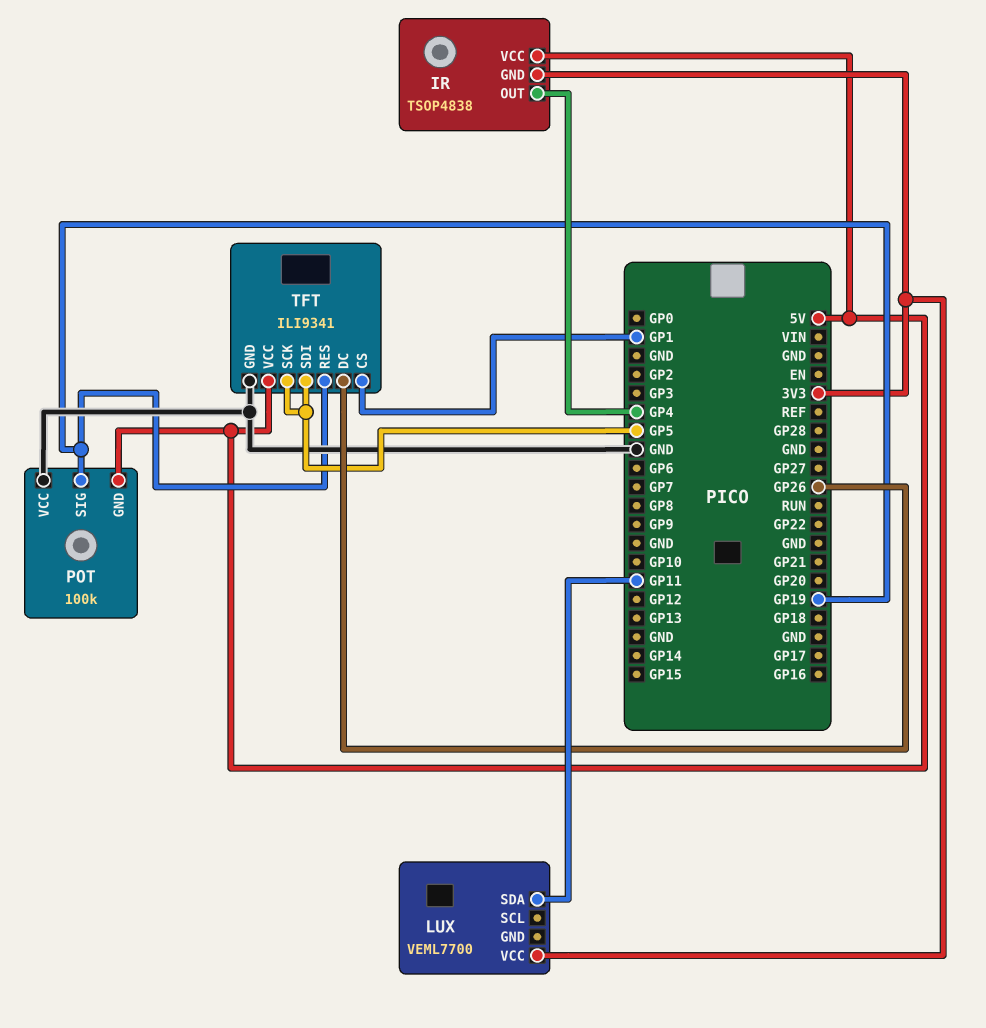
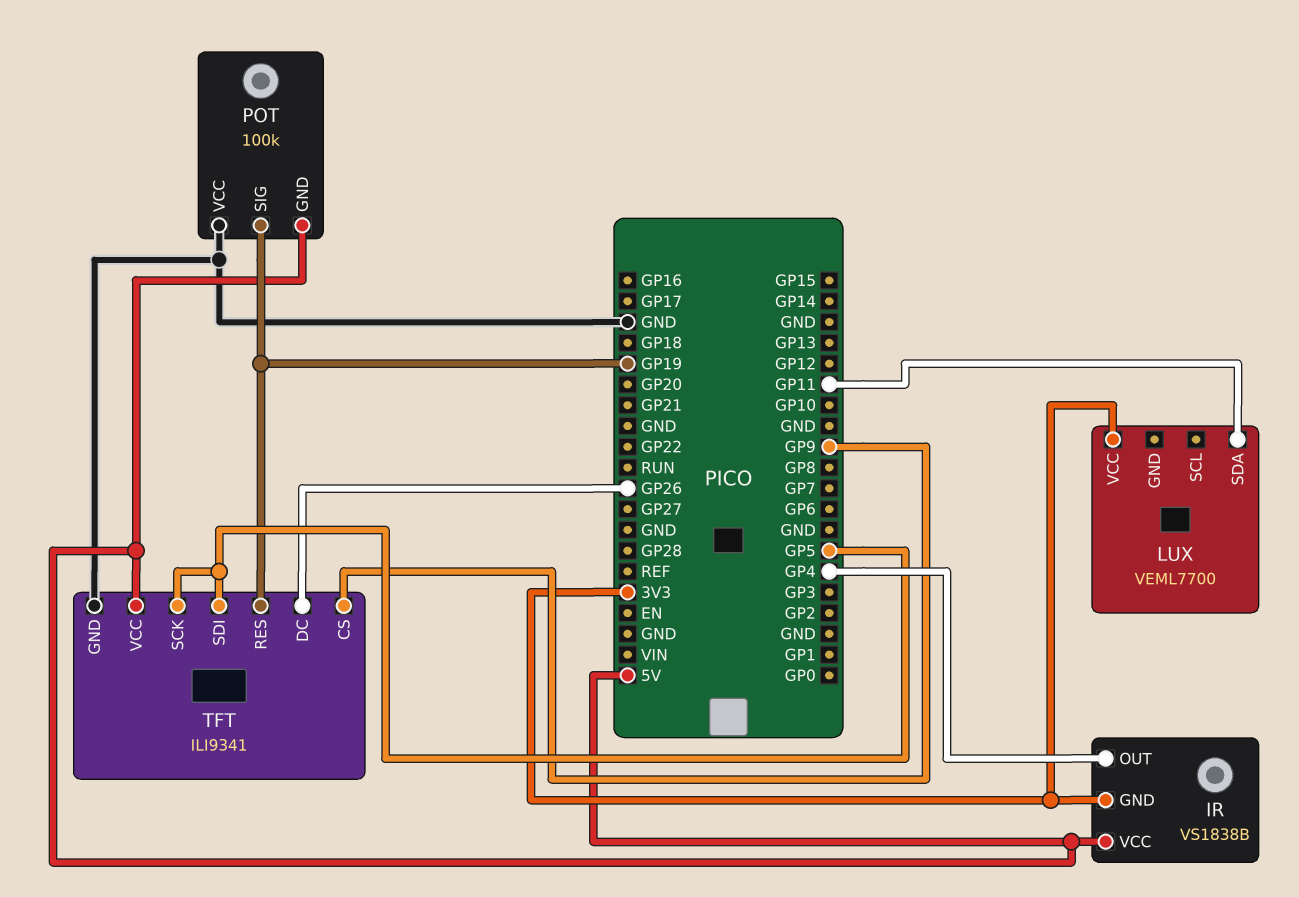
IR: TSOP4838 -> VS1838B
TFT pin CS: GP1 -> GP9

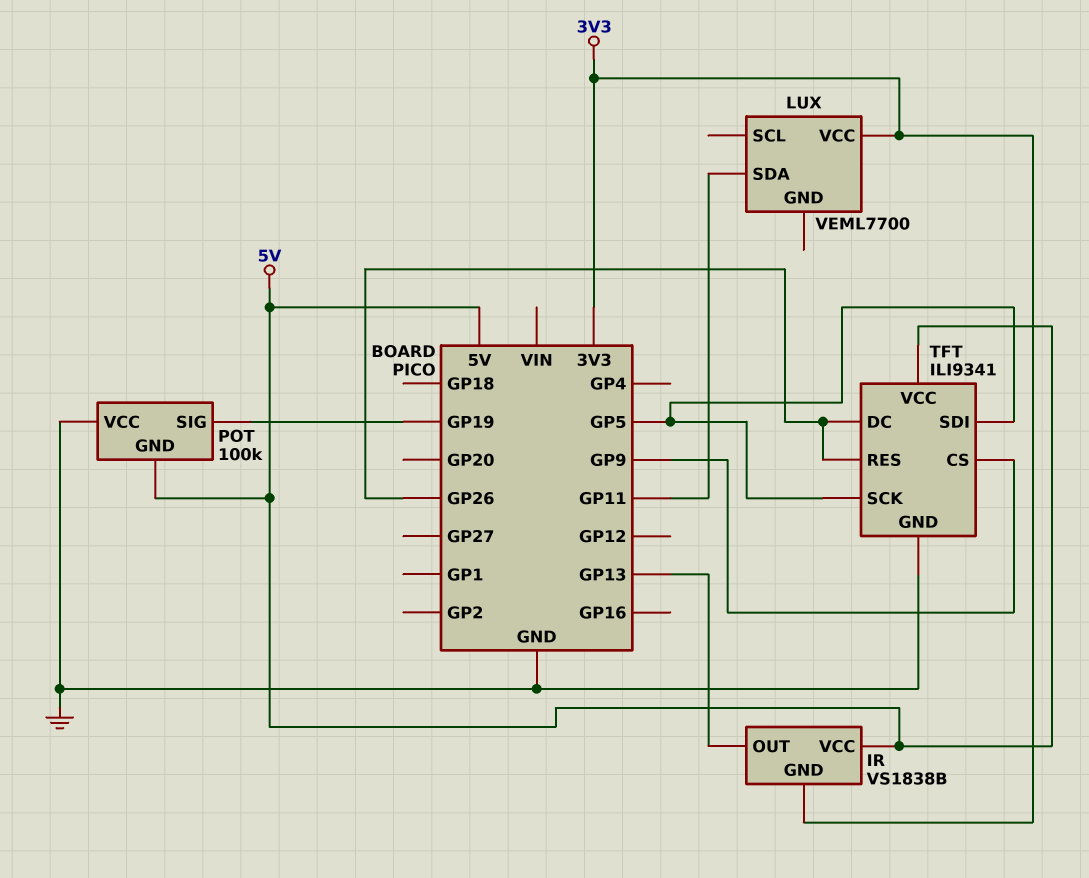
IR pin OUT: GP4 -> GP13
TFT pin RES: GP19 -> GP26

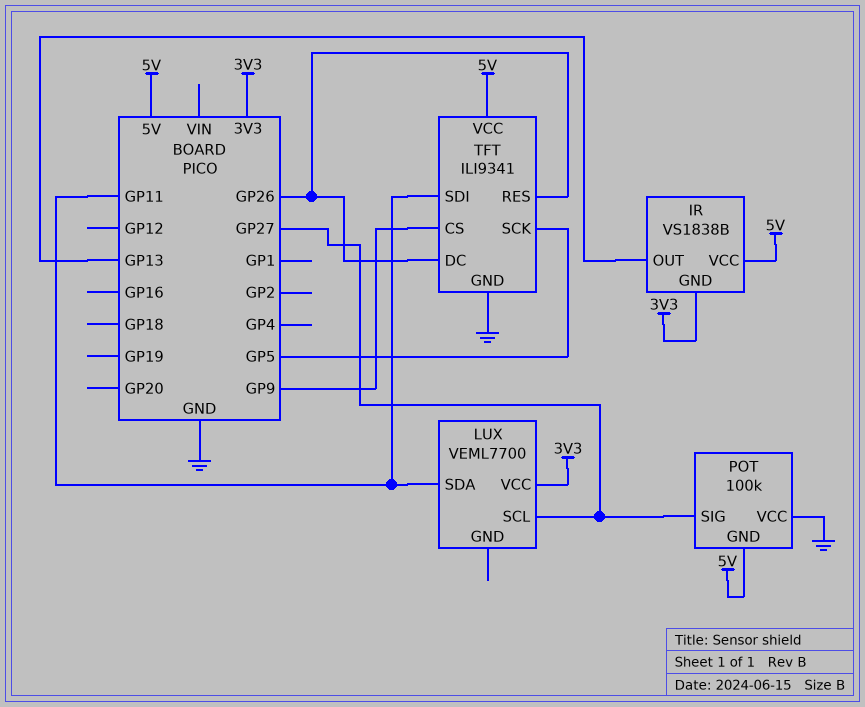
LUX pin SCL: none -> GP27
POT pin SIG: GP19 -> GP27
TFT pin SDI: GP5 -> GP11

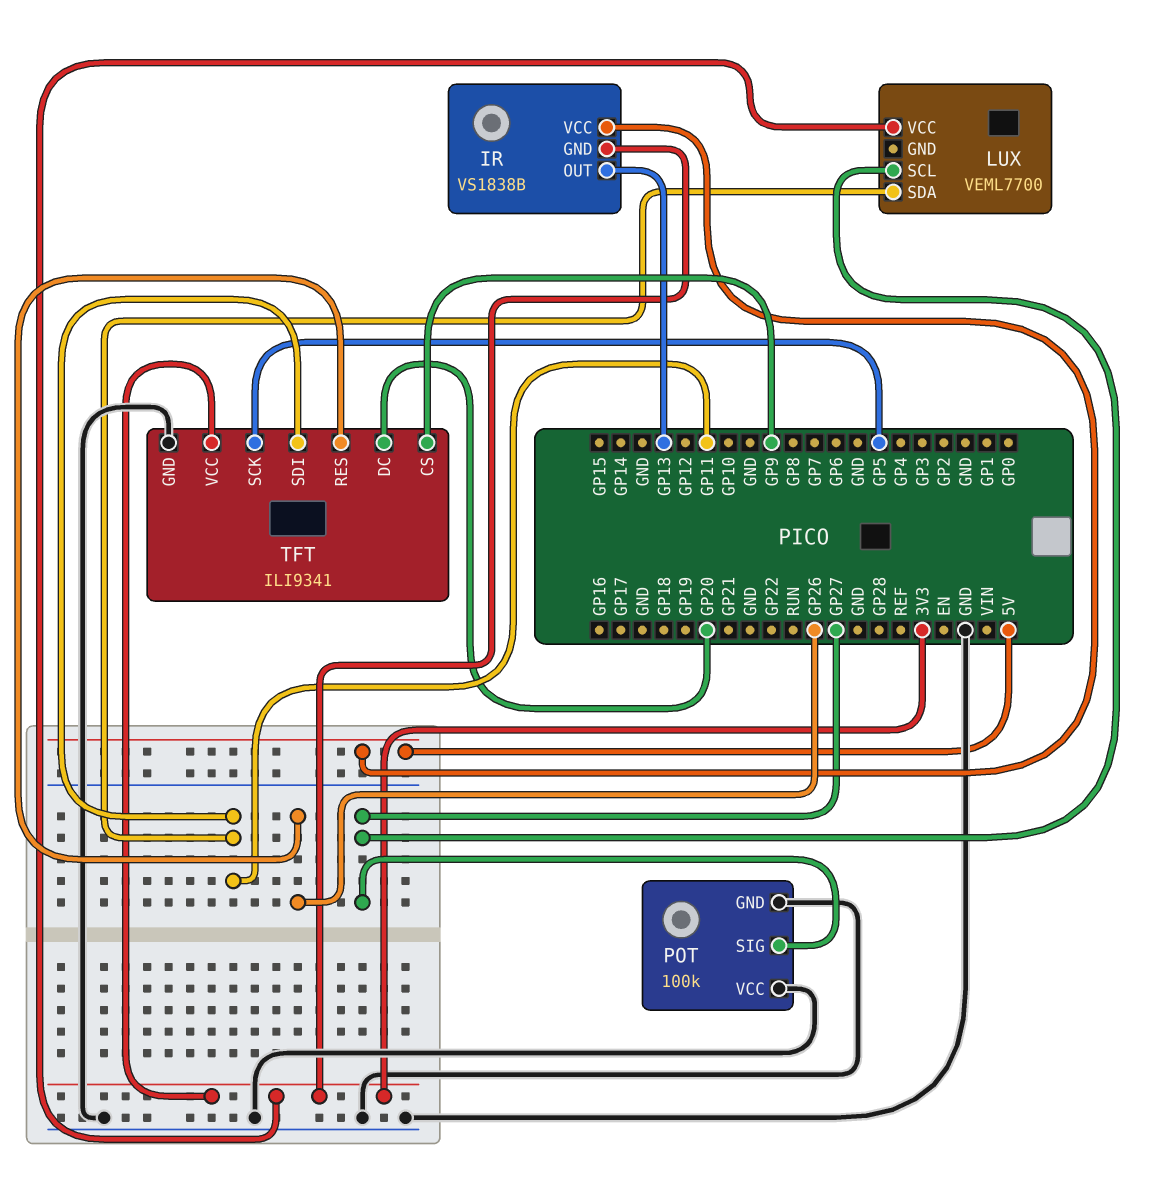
POT pin GND: 5V -> GND
TFT pin DC: GP26 -> GP20
TFT pin VCC: 5V -> 3V3

